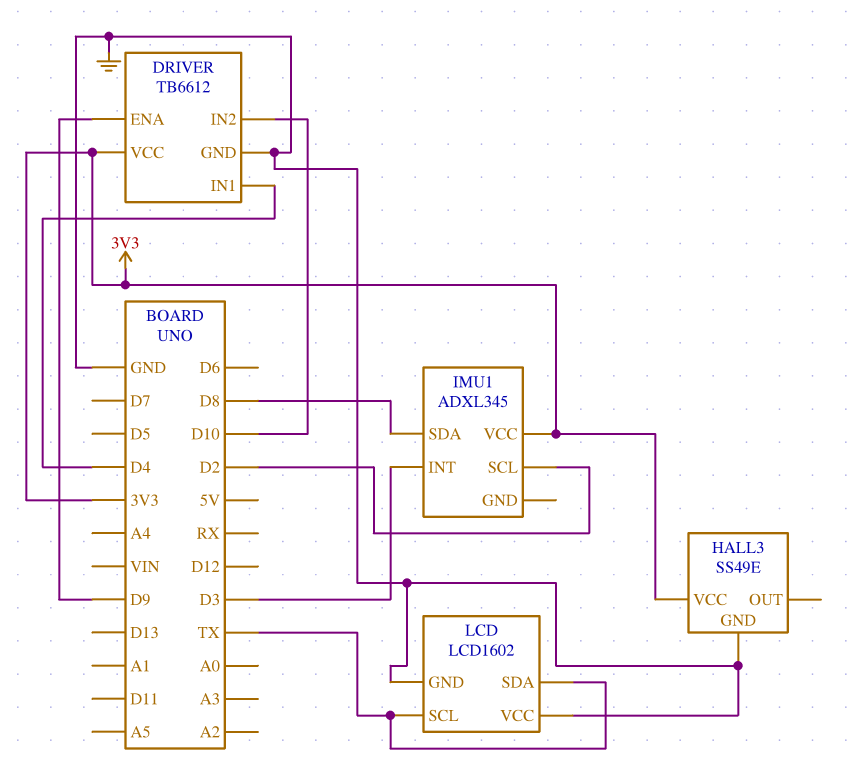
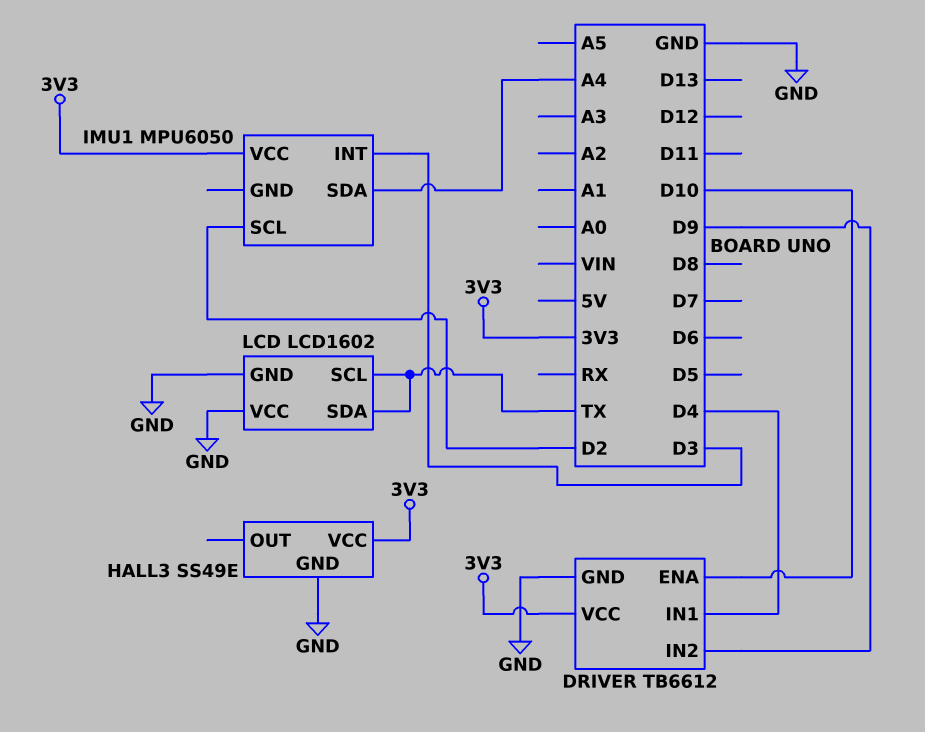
DRIVER pin ENA: D9 -> D10
DRIVER pin IN2: D10 -> D9
IMU1: ADXL345 -> MPU6050
IMU1 pin SDA: D8 -> A4

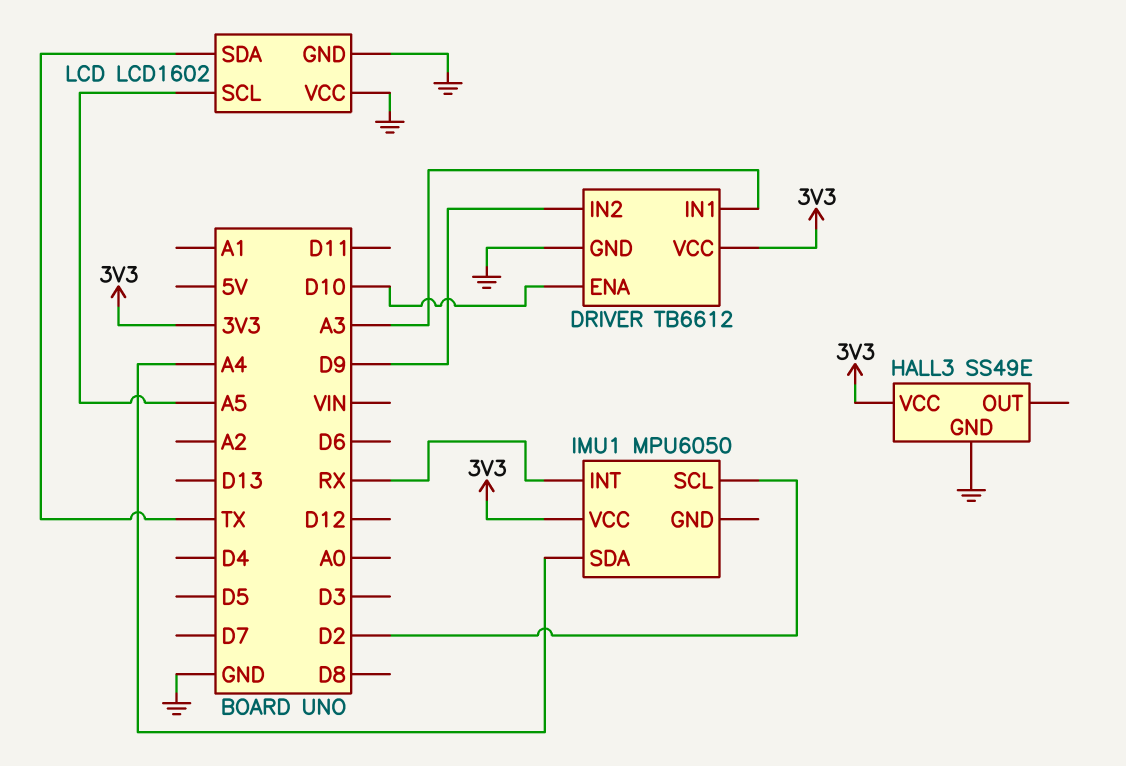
DRIVER pin IN1: D4 -> A3
IMU1 pin INT: D3 -> RX
LCD pin SCL: TX -> A5

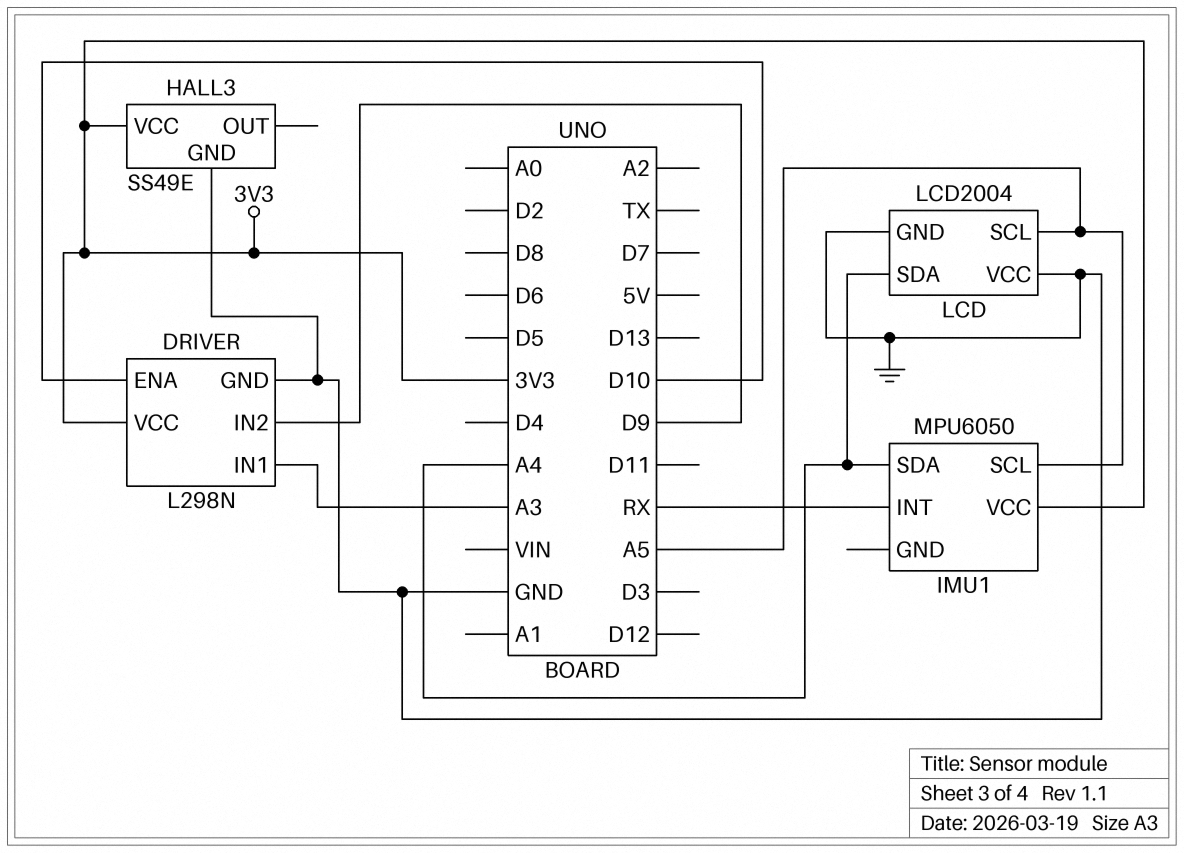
DRIVER: TB6612 -> L298N
IMU1 pin SCL: D2 -> A5
LCD: LCD1602 -> LCD2004
LCD pin SDA: TX -> A4

